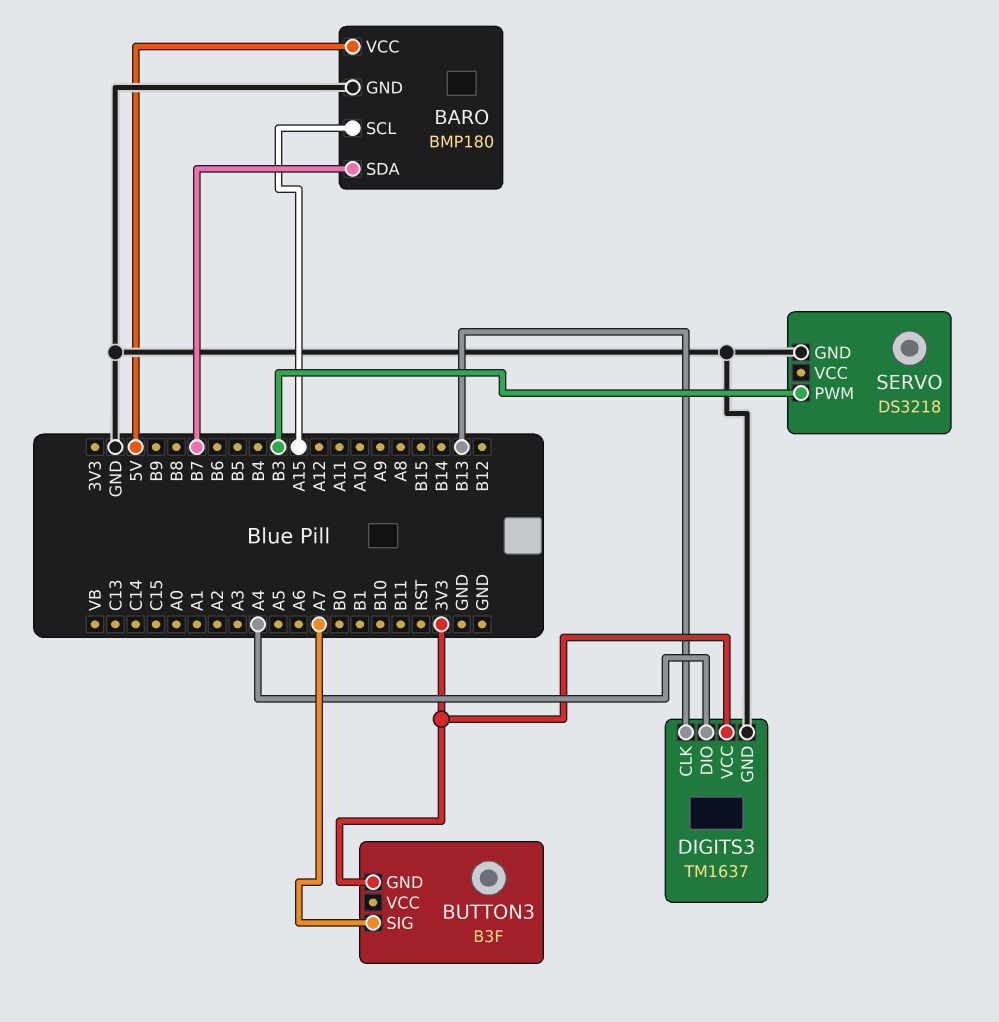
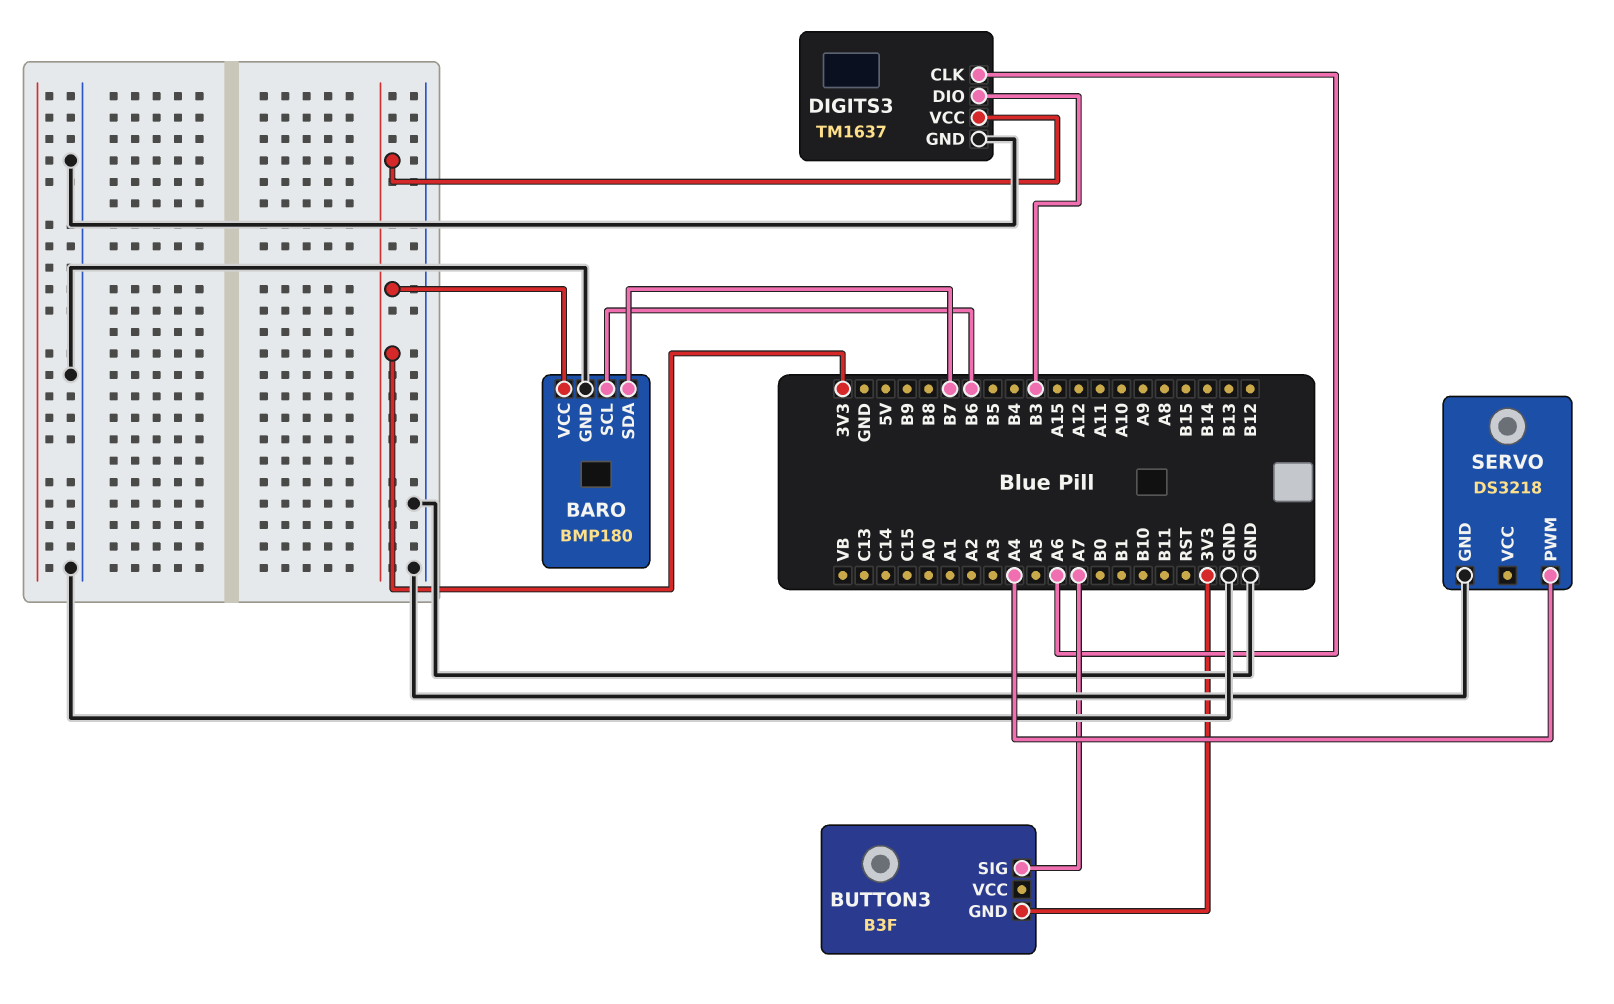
BARO pin SCL: A15 -> B6
BARO pin VCC: 5V -> 3V3
DIGITS3 pin CLK: B13 -> A6
DIGITS3 pin DIO: A4 -> B3
SERVO pin PWM: B3 -> A4

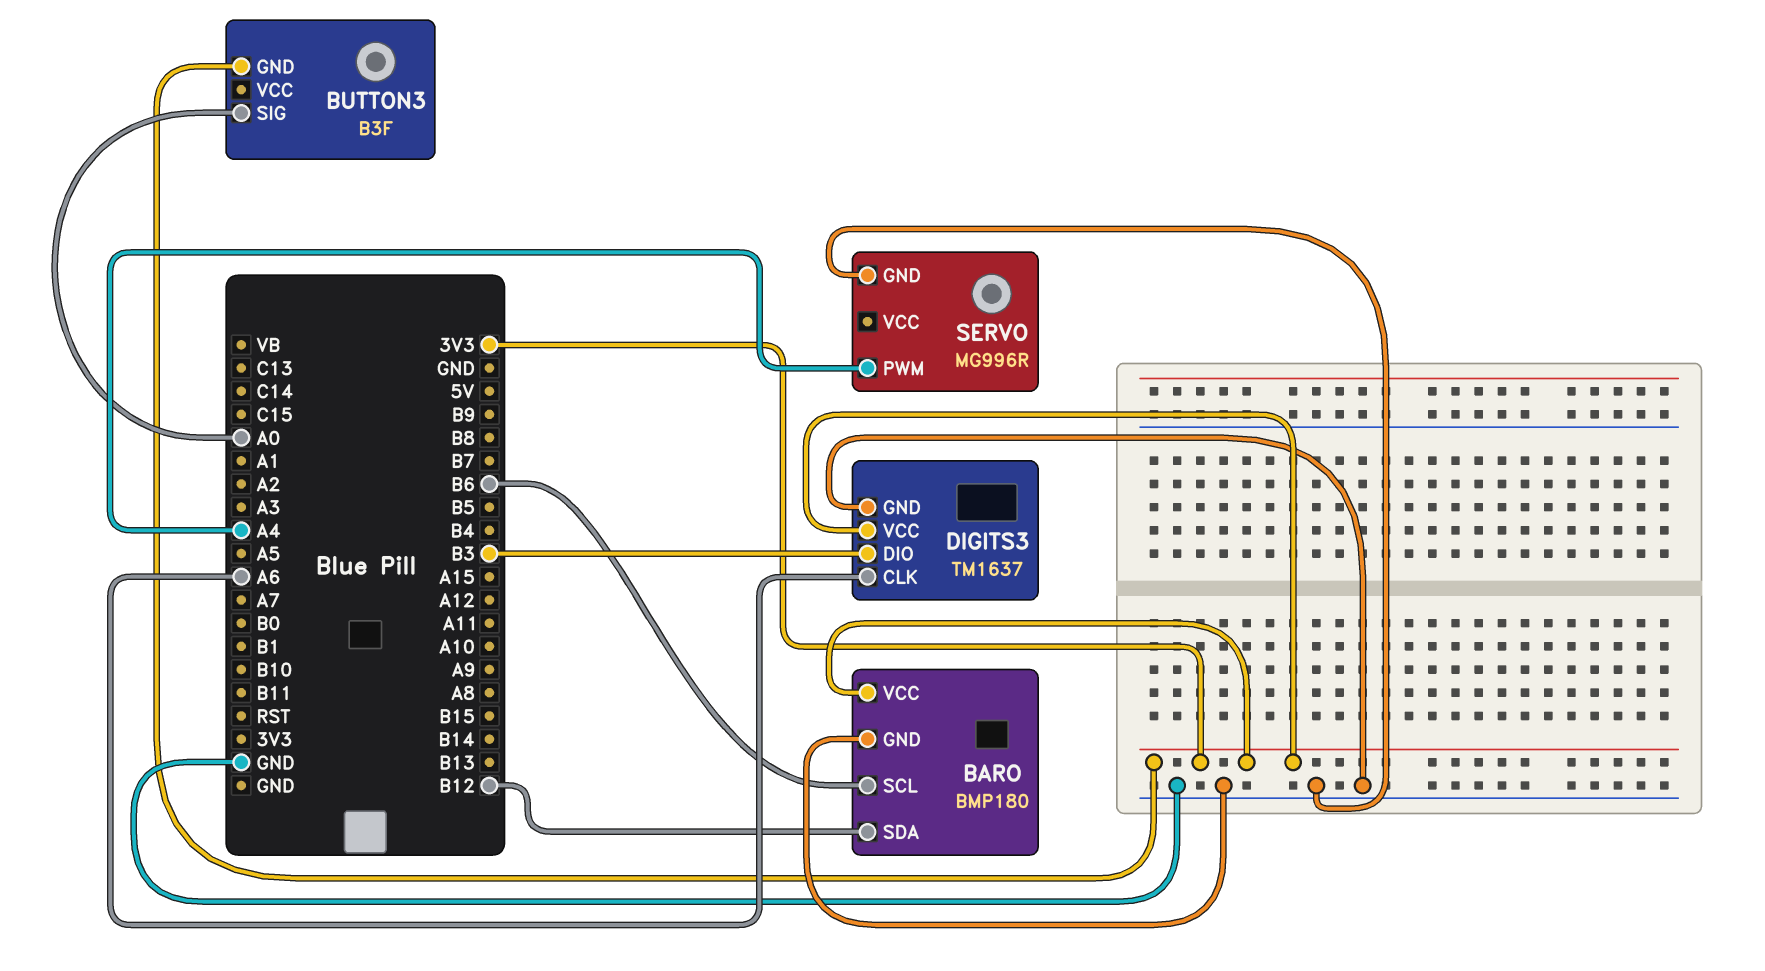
BARO pin SDA: B7 -> B12
BUTTON3 pin SIG: A7 -> A0
SERVO: DS3218 -> MG996R

